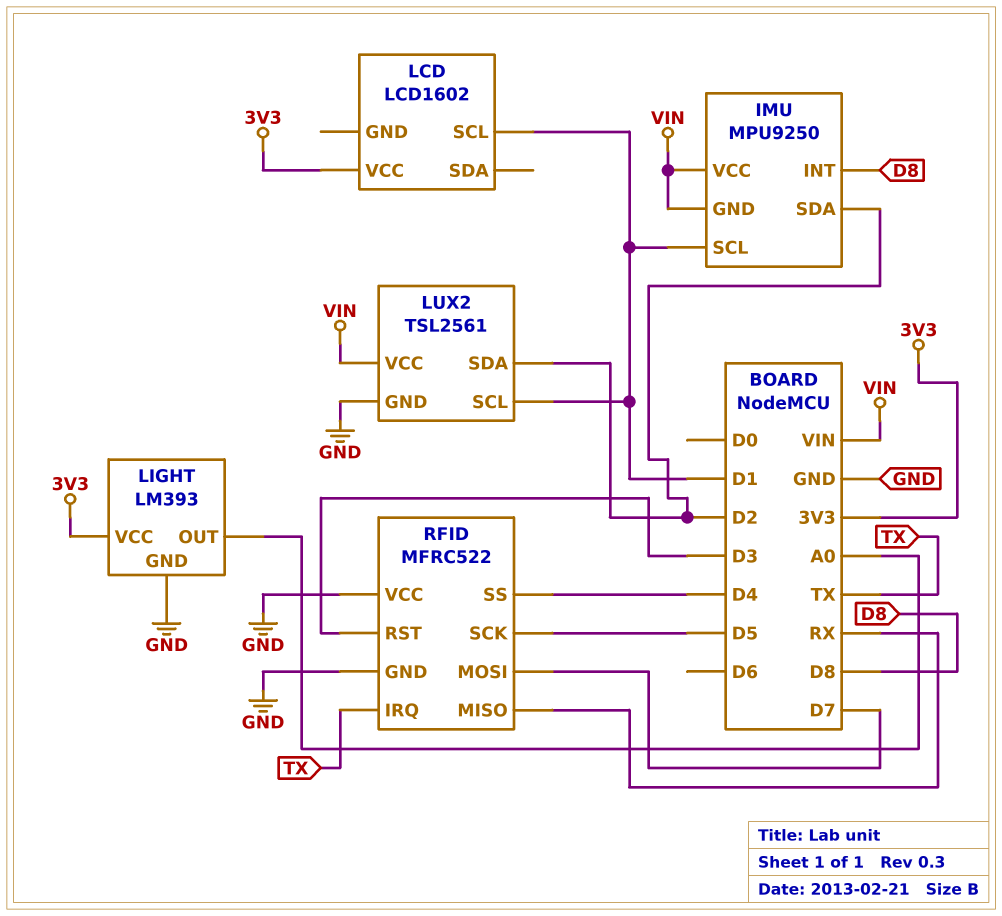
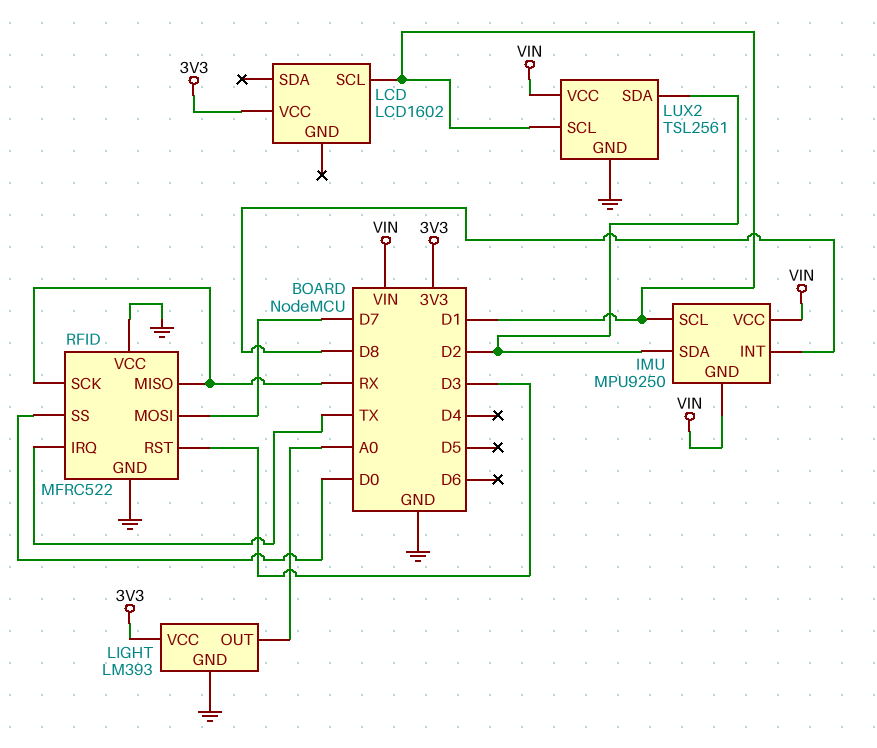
RFID pin SCK: D5 -> RX
RFID pin SS: D4 -> D0

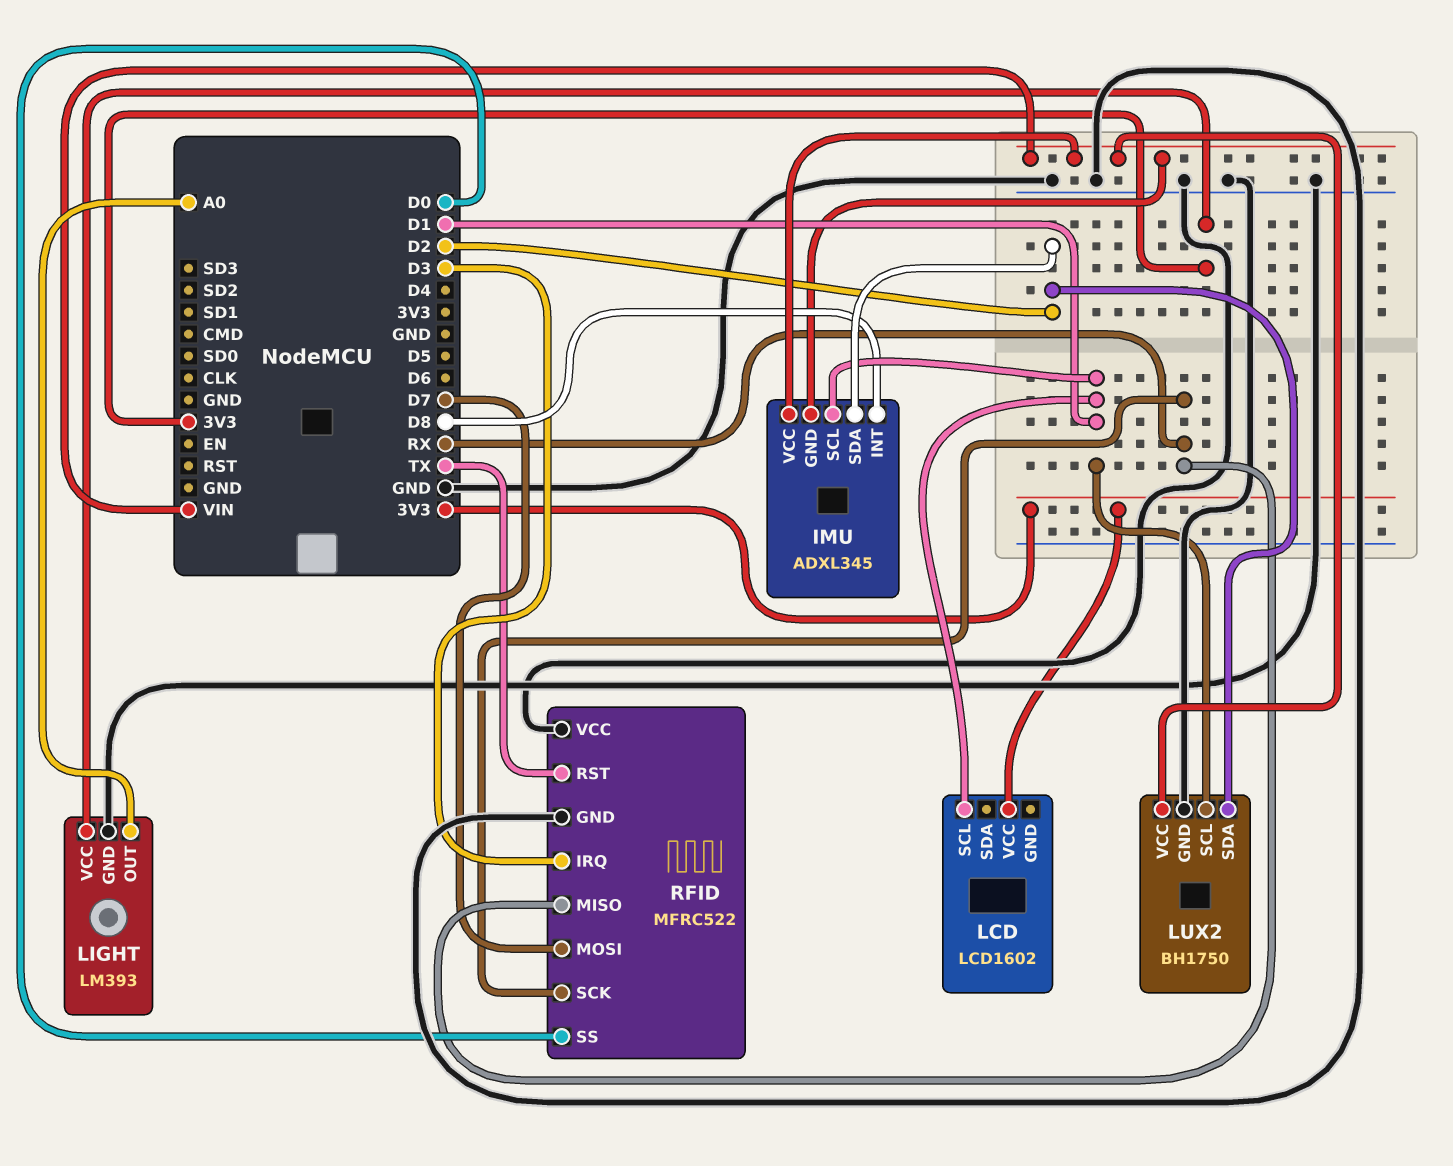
IMU: MPU9250 -> ADXL345
LUX2: TSL2561 -> BH1750
RFID pin IRQ: TX -> D3
RFID pin RST: D3 -> TX

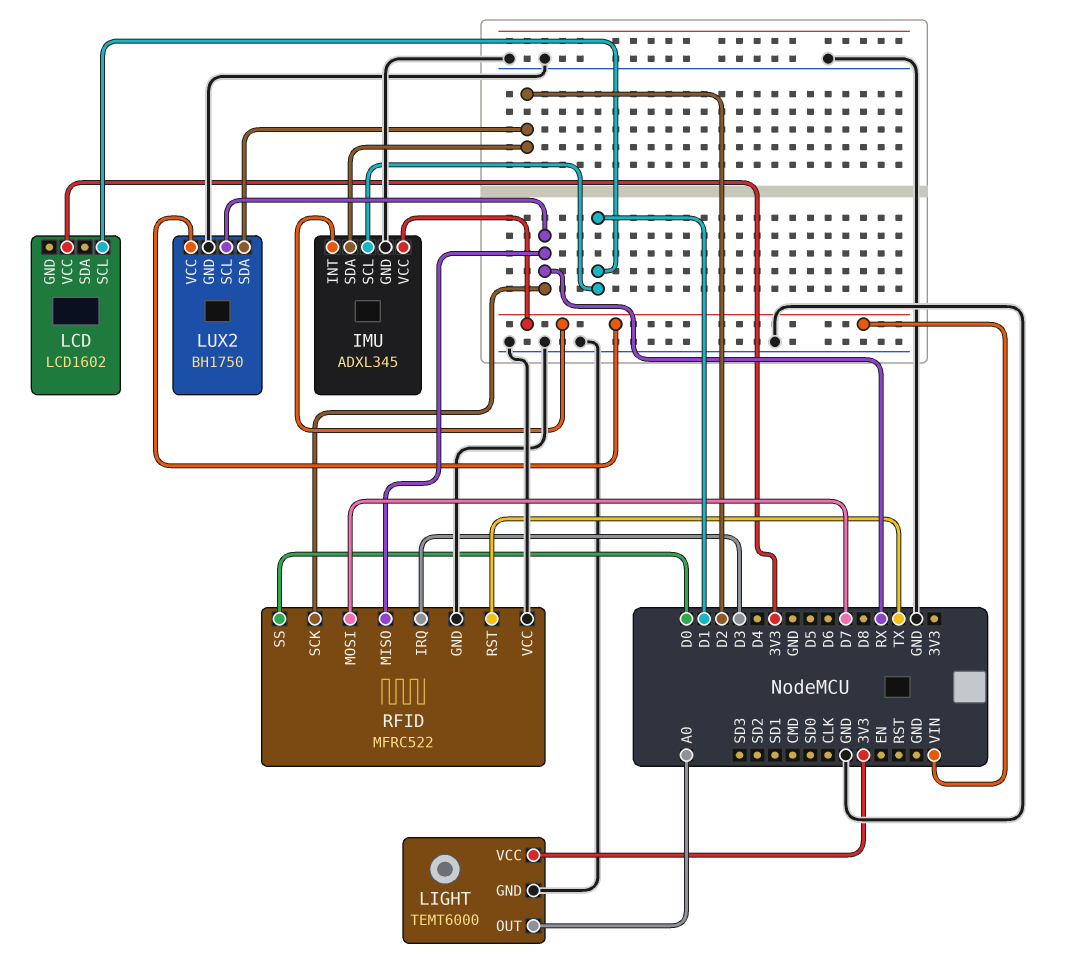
IMU pin GND: VIN -> GND
IMU pin INT: D8 -> VIN
LIGHT: LM393 -> TEMT6000
LUX2 pin SCL: D1 -> RX

